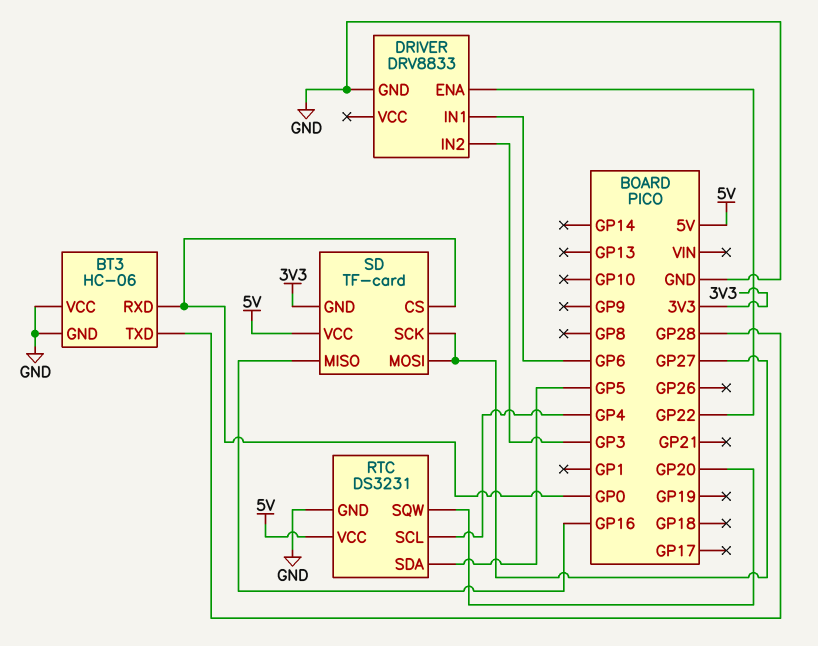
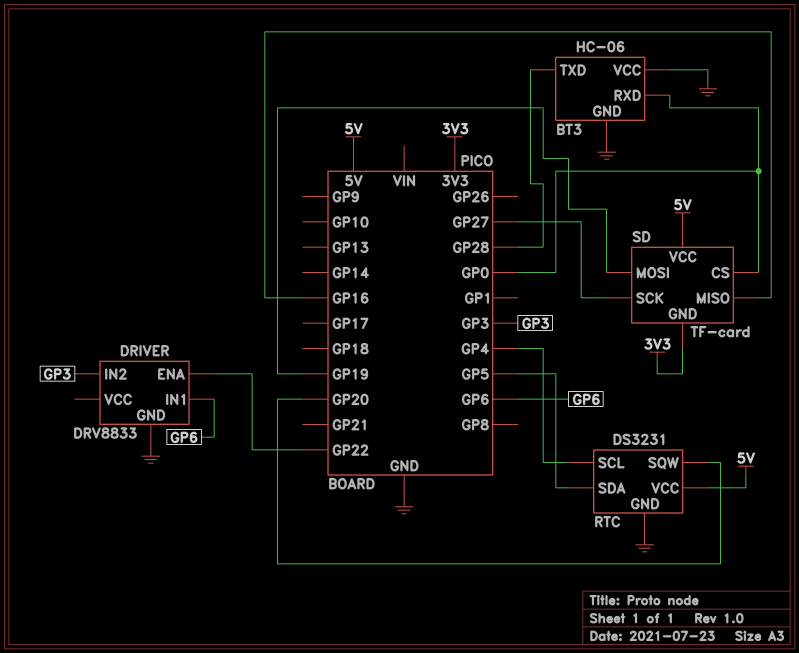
SD pin MOSI: GP27 -> GP19

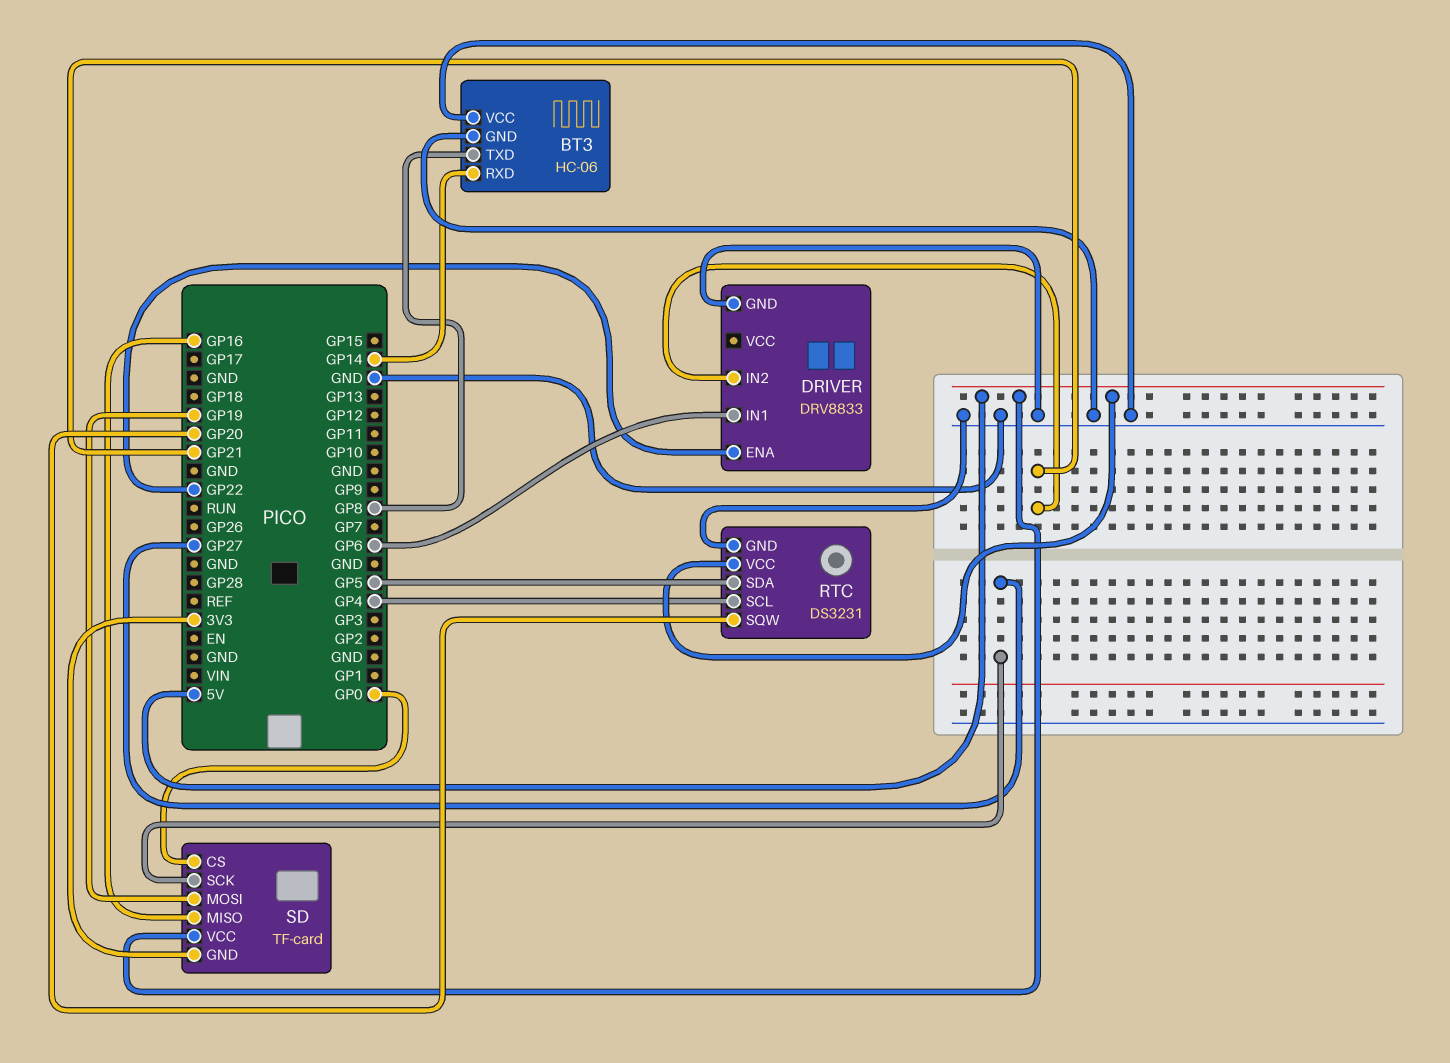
BT3 pin RXD: GP0 -> GP14
BT3 pin TXD: GP28 -> GP8
DRIVER pin IN2: GP3 -> GP21

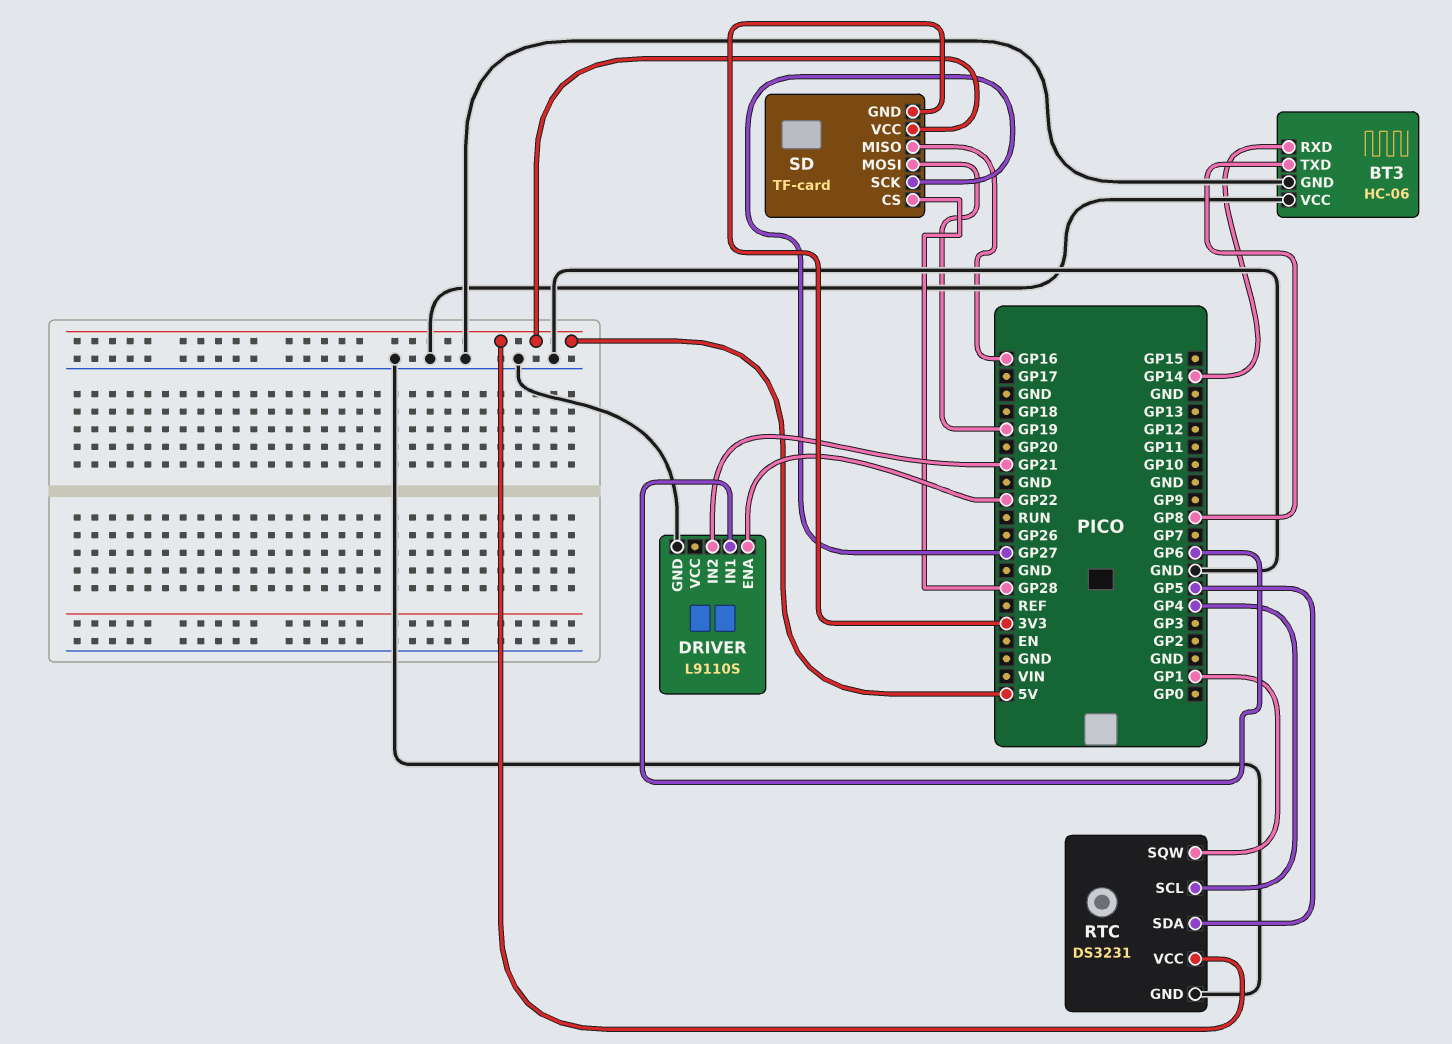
DRIVER: DRV8833 -> L9110S
RTC pin SQW: GP20 -> GP1
SD pin CS: GP0 -> GP28

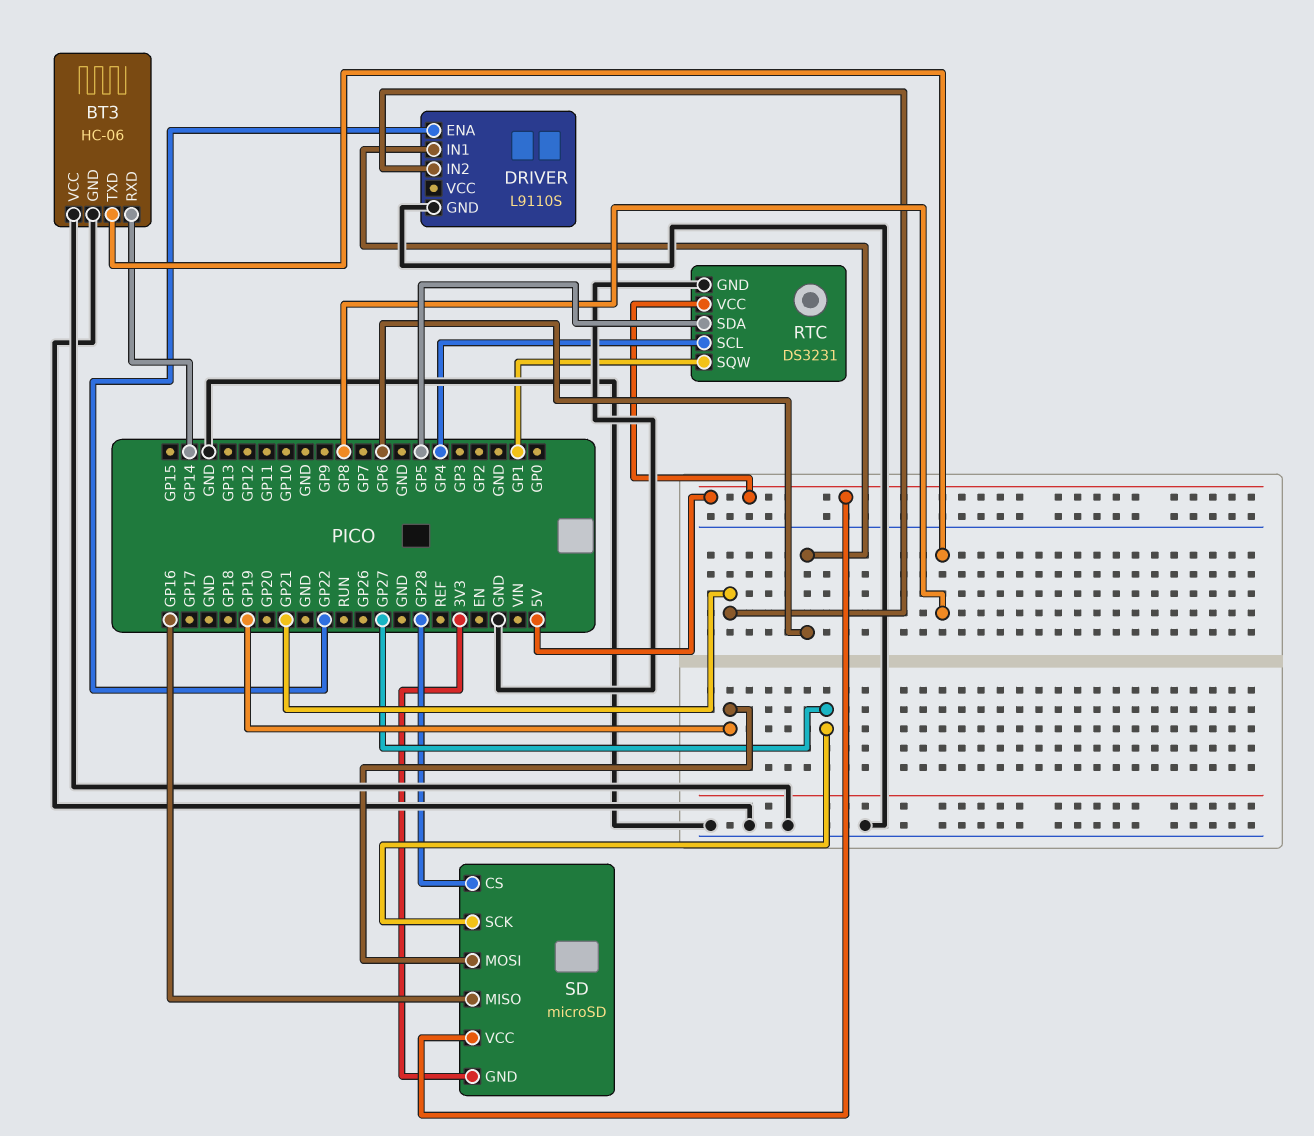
SD: TF-card -> microSD

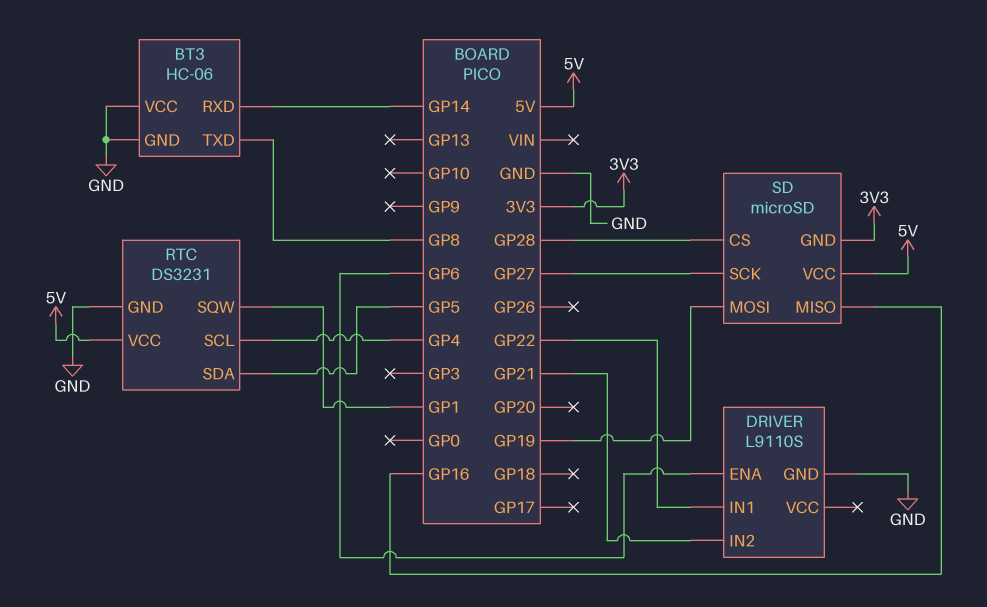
DRIVER pin ENA: GP22 -> GP6
DRIVER pin IN1: GP6 -> GP22

